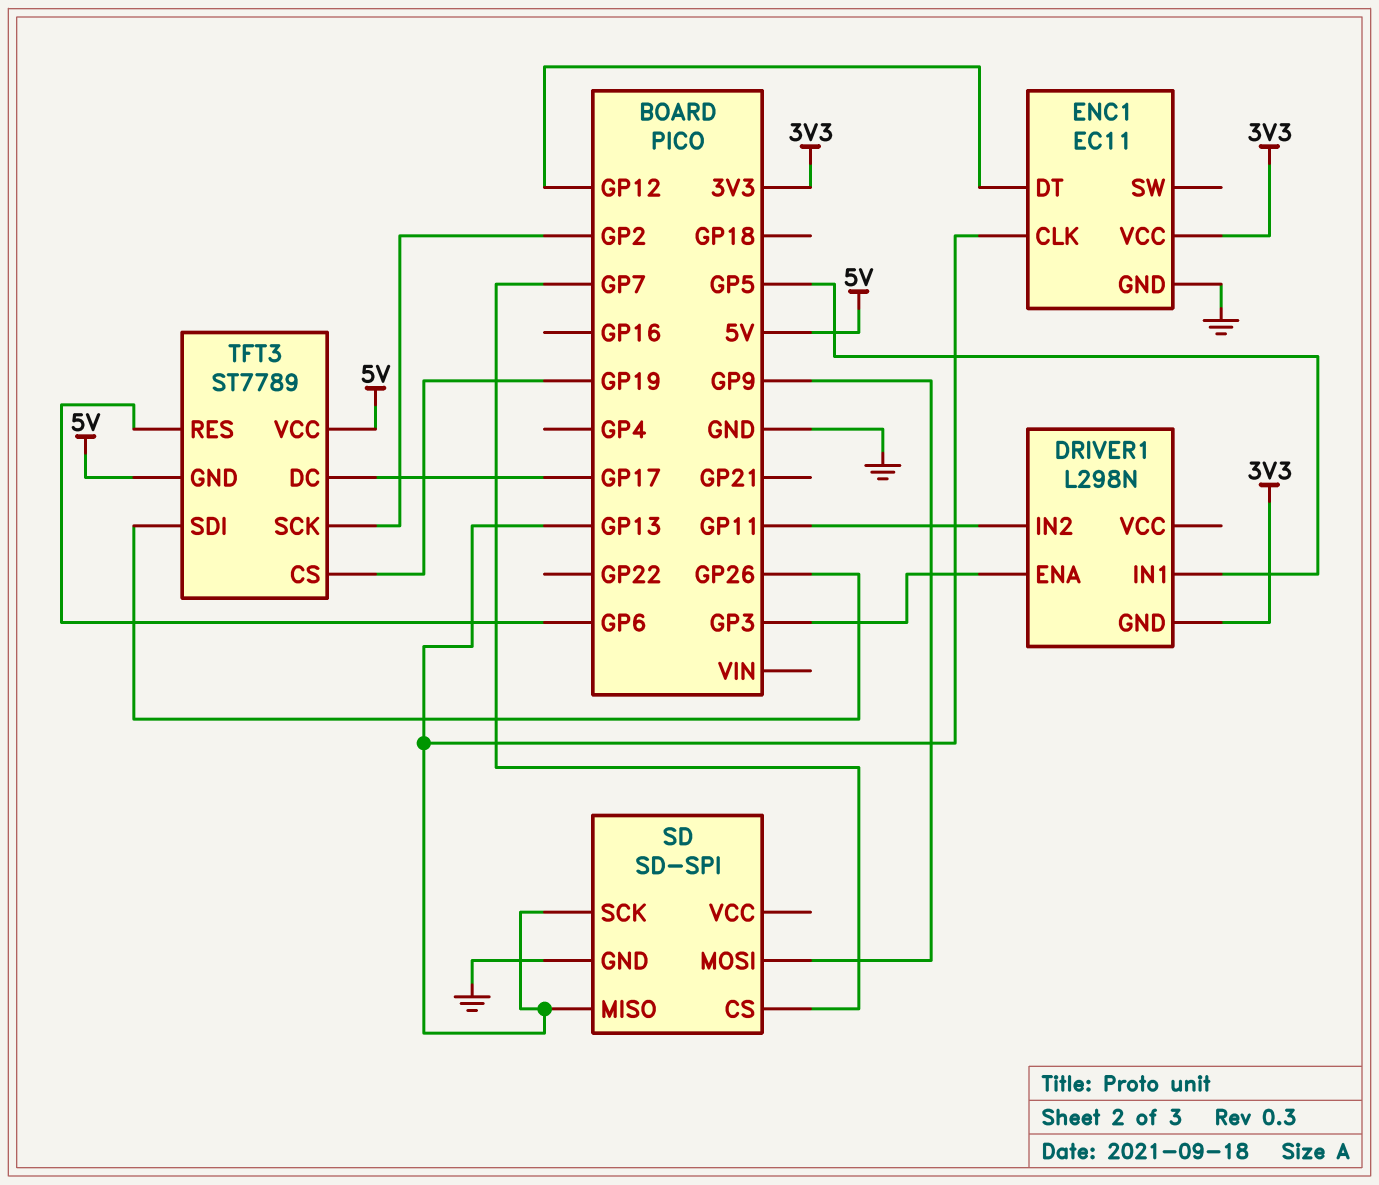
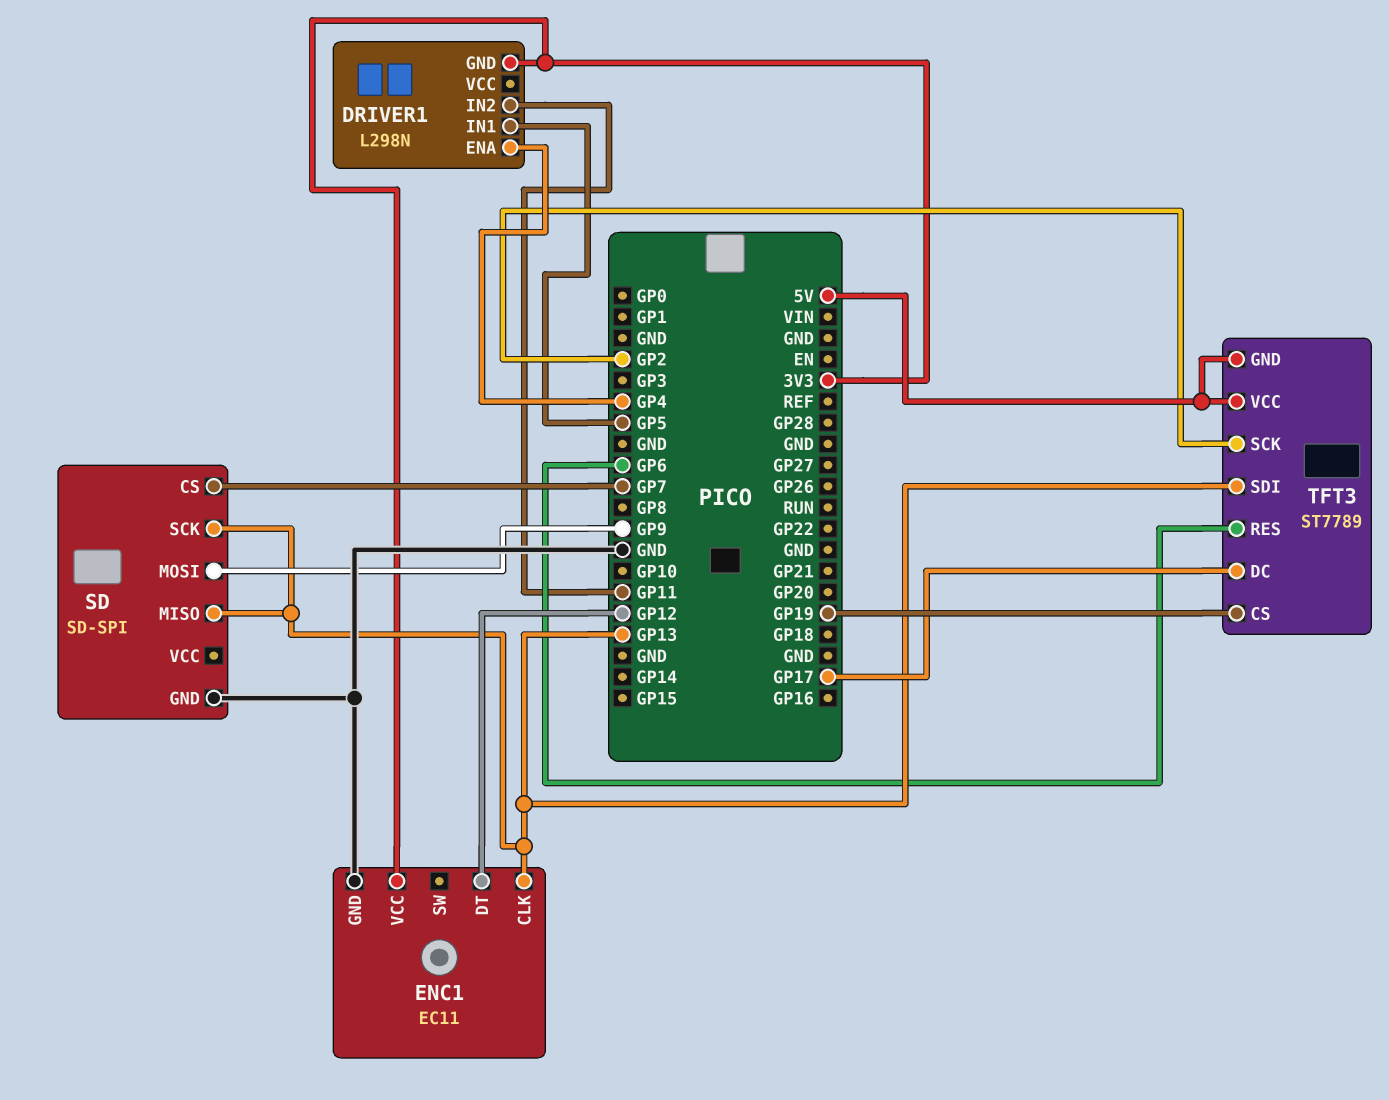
DRIVER1 pin ENA: GP3 -> GP4
TFT3 pin SDI: GP26 -> GP13

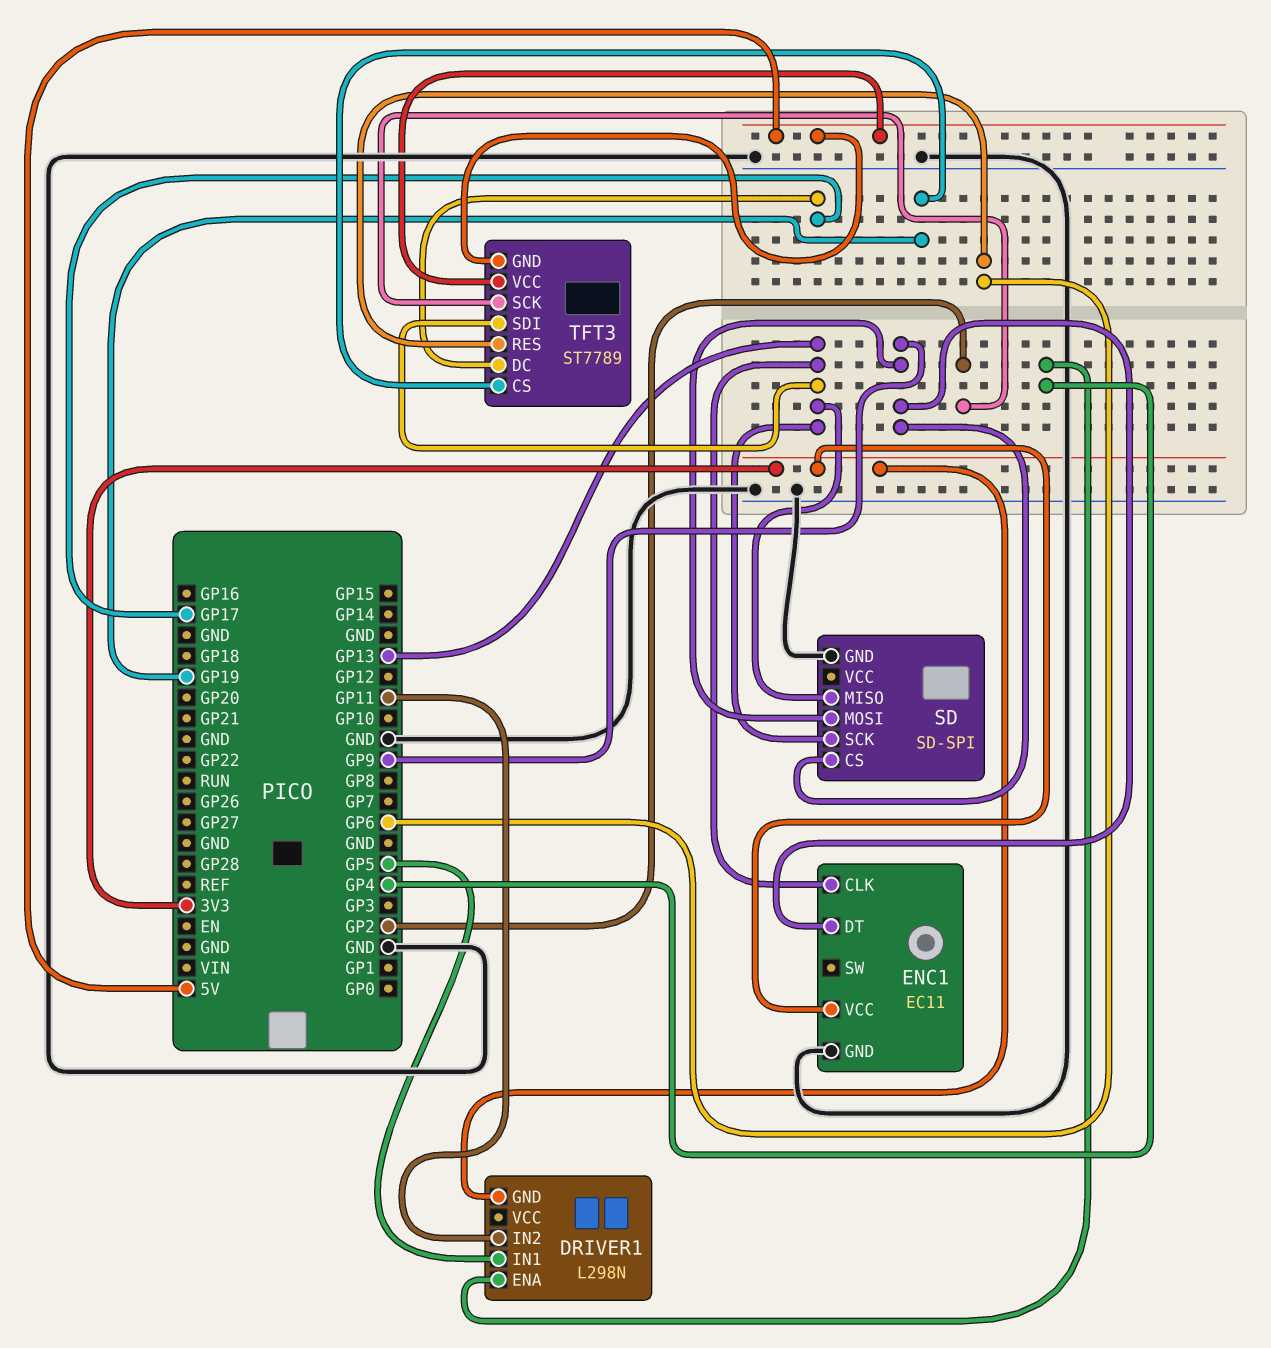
ENC1 pin DT: GP12 -> GP9
SD pin CS: GP7 -> GP9

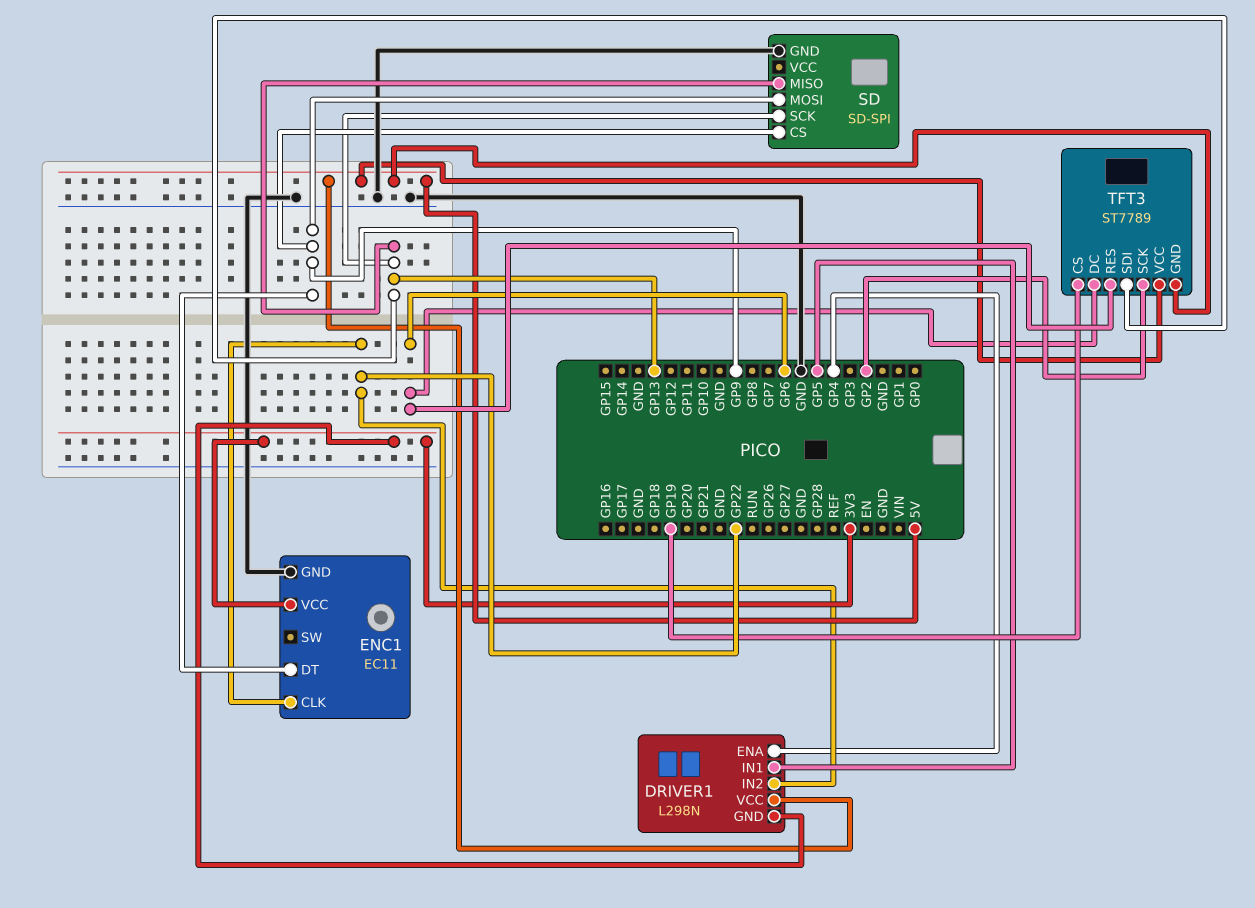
DRIVER1 pin IN2: GP11 -> GP22
DRIVER1 pin VCC: none -> 5V
ENC1 pin CLK: GP13 -> GP22
TFT3 pin DC: GP17 -> GP6

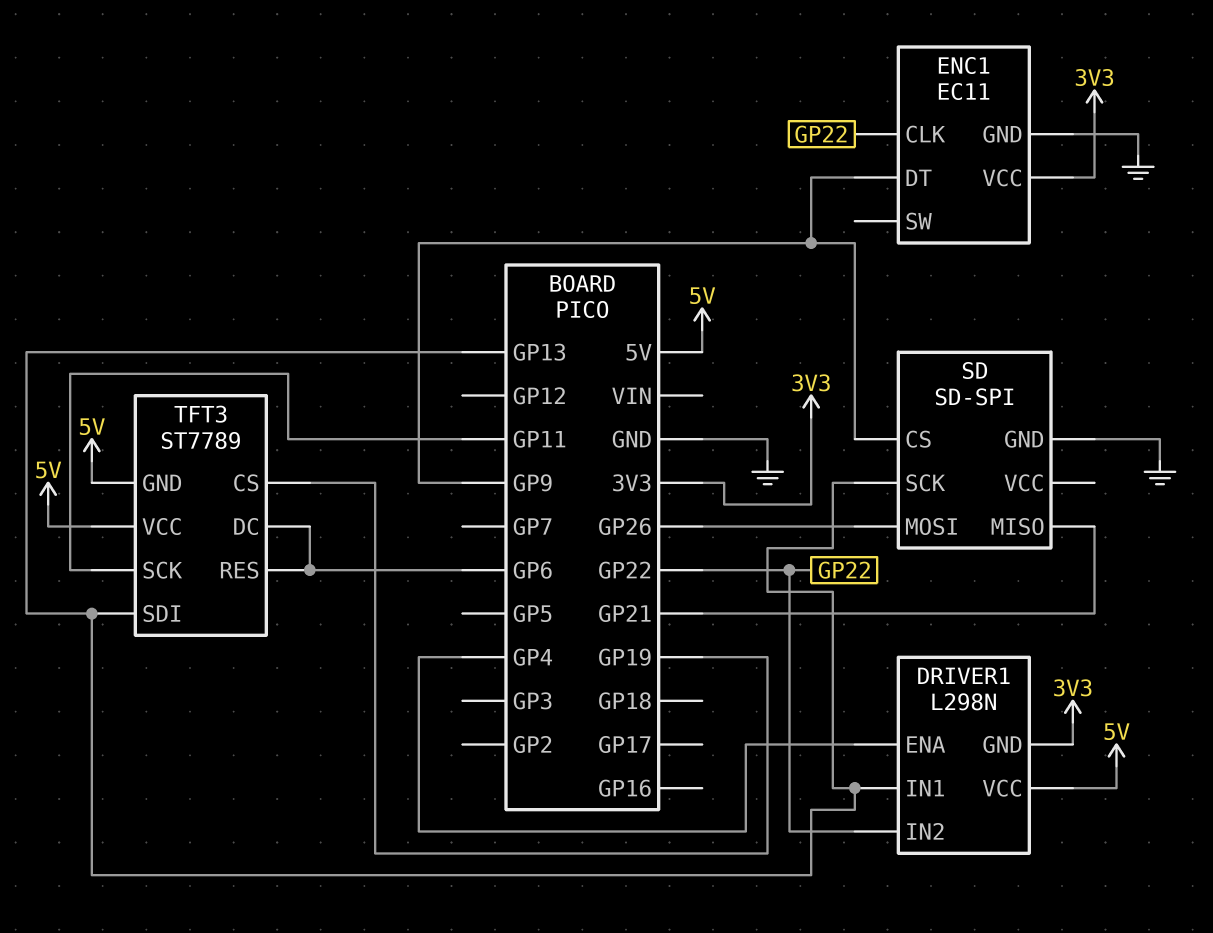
DRIVER1 pin IN1: GP5 -> GP13
SD pin MISO: GP13 -> GP21
SD pin MOSI: GP9 -> GP26
TFT3 pin SCK: GP2 -> GP11

